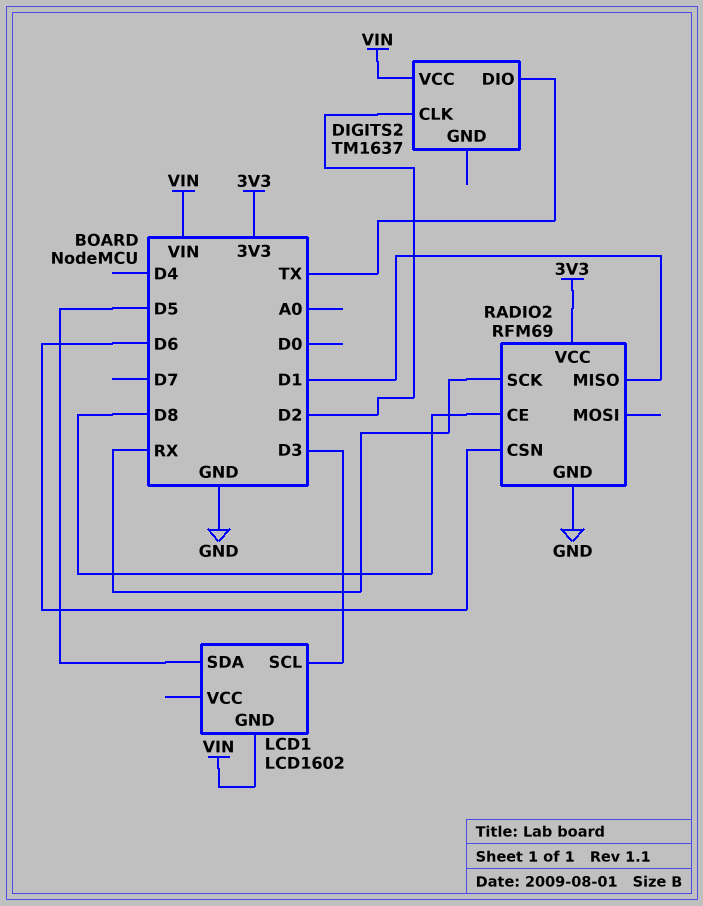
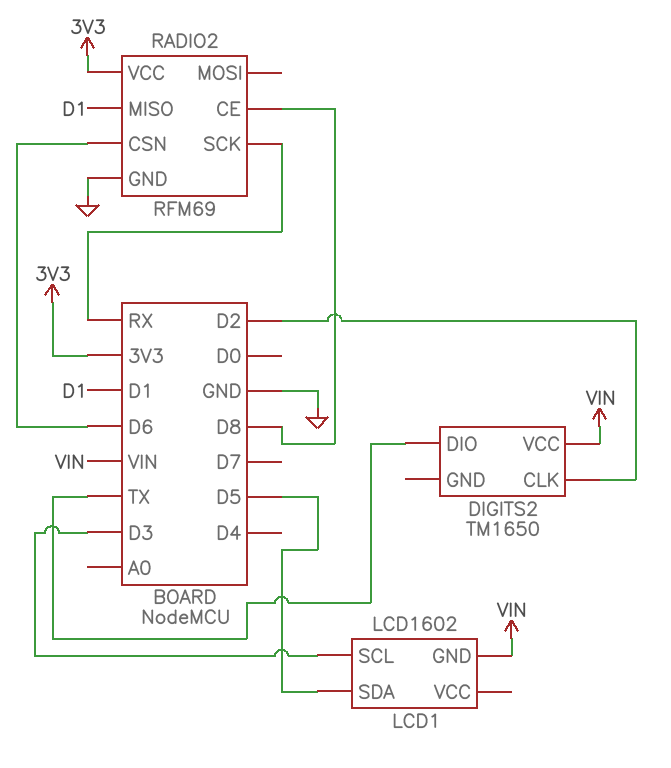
DIGITS2: TM1637 -> TM1650

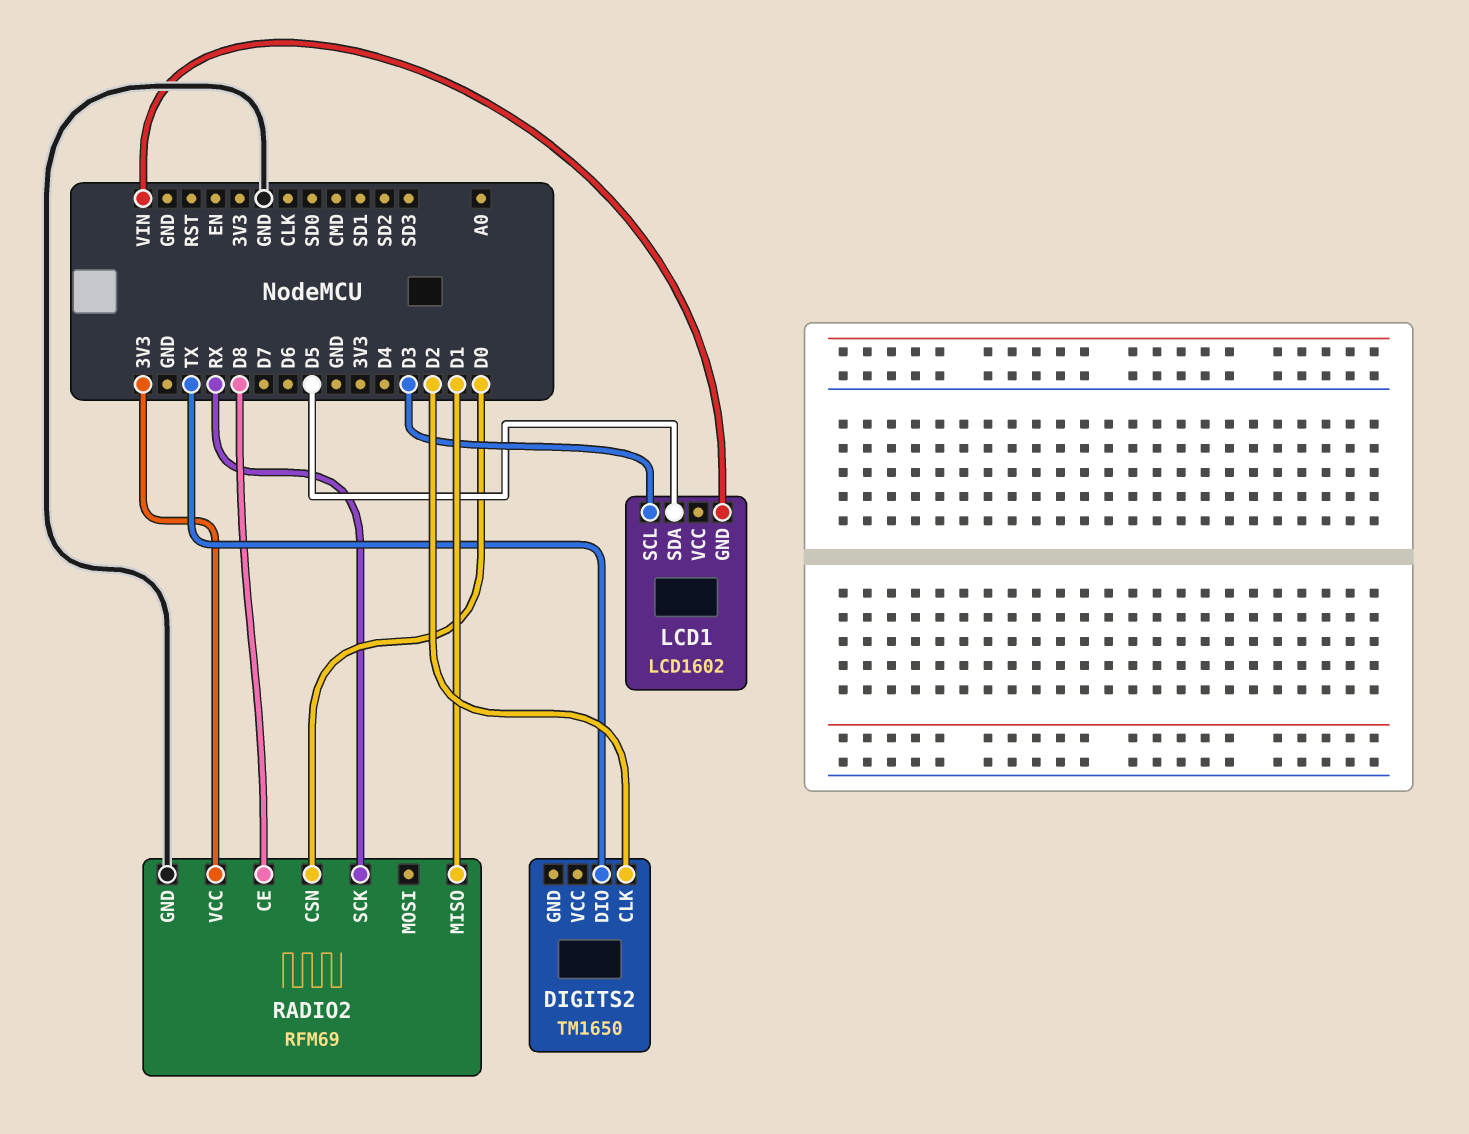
DIGITS2 pin VCC: VIN -> none
RADIO2 pin CSN: D6 -> D0

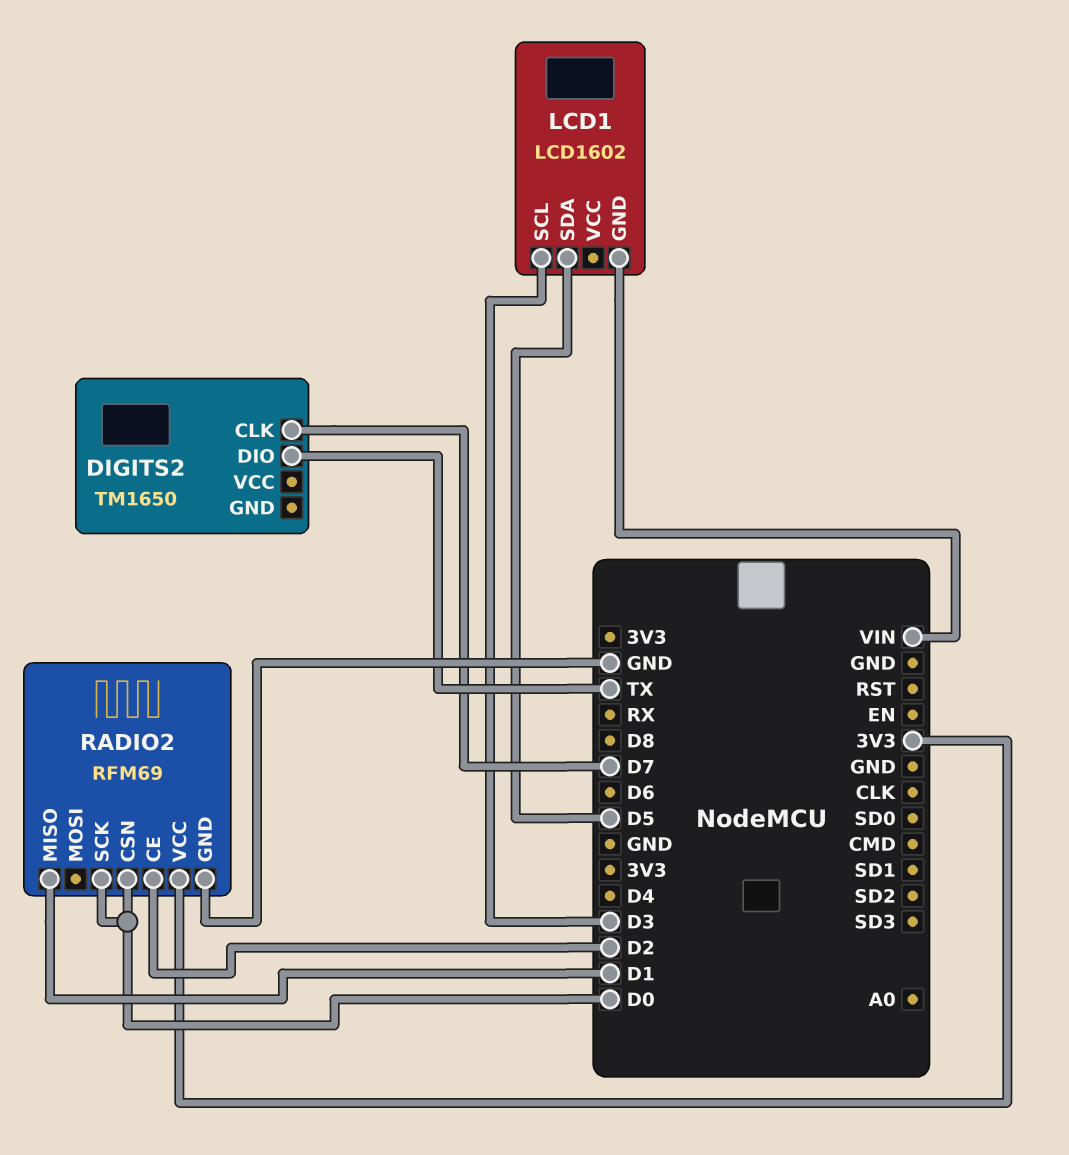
DIGITS2 pin CLK: D2 -> D7
RADIO2 pin CE: D8 -> D2
RADIO2 pin SCK: RX -> D0

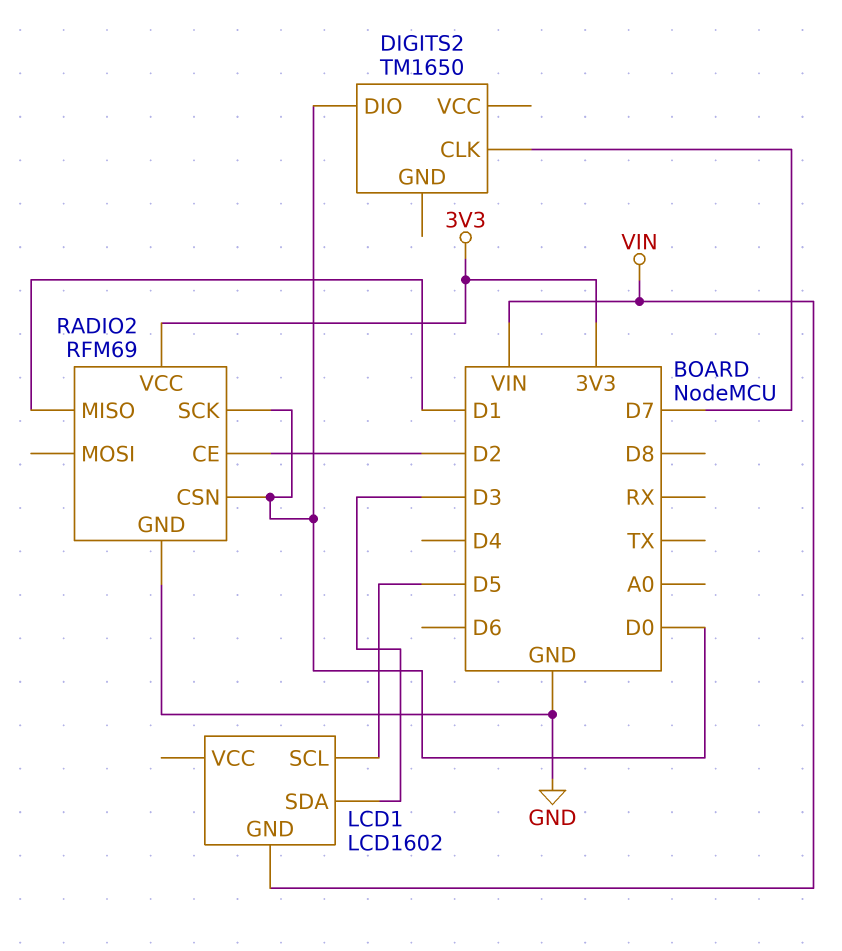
DIGITS2 pin DIO: TX -> D0
LCD1 pin SCL: D3 -> D5
LCD1 pin SDA: D5 -> D3

